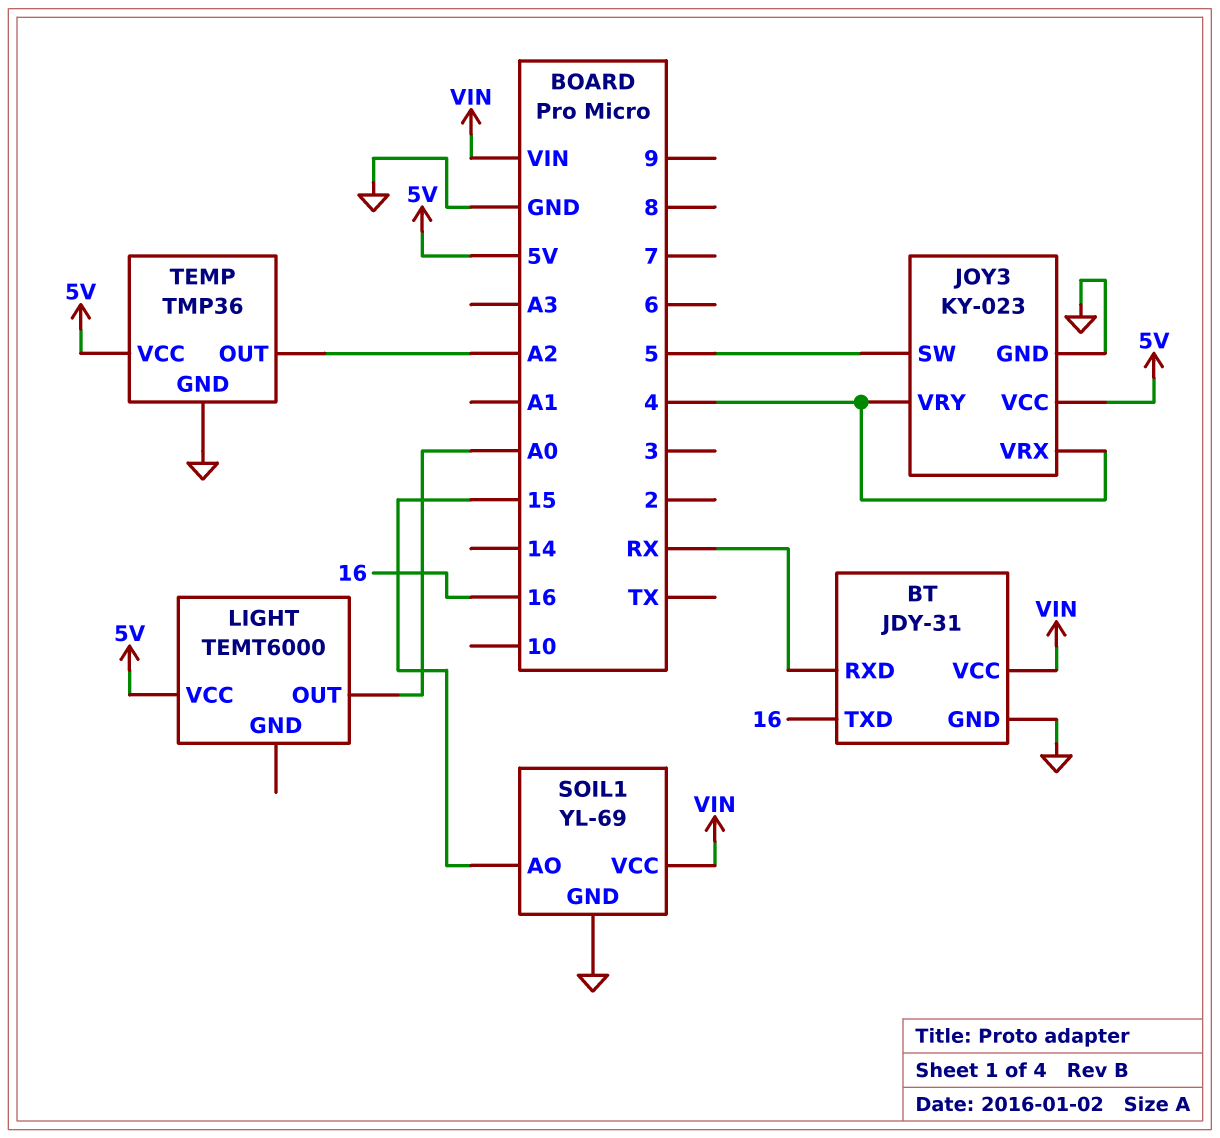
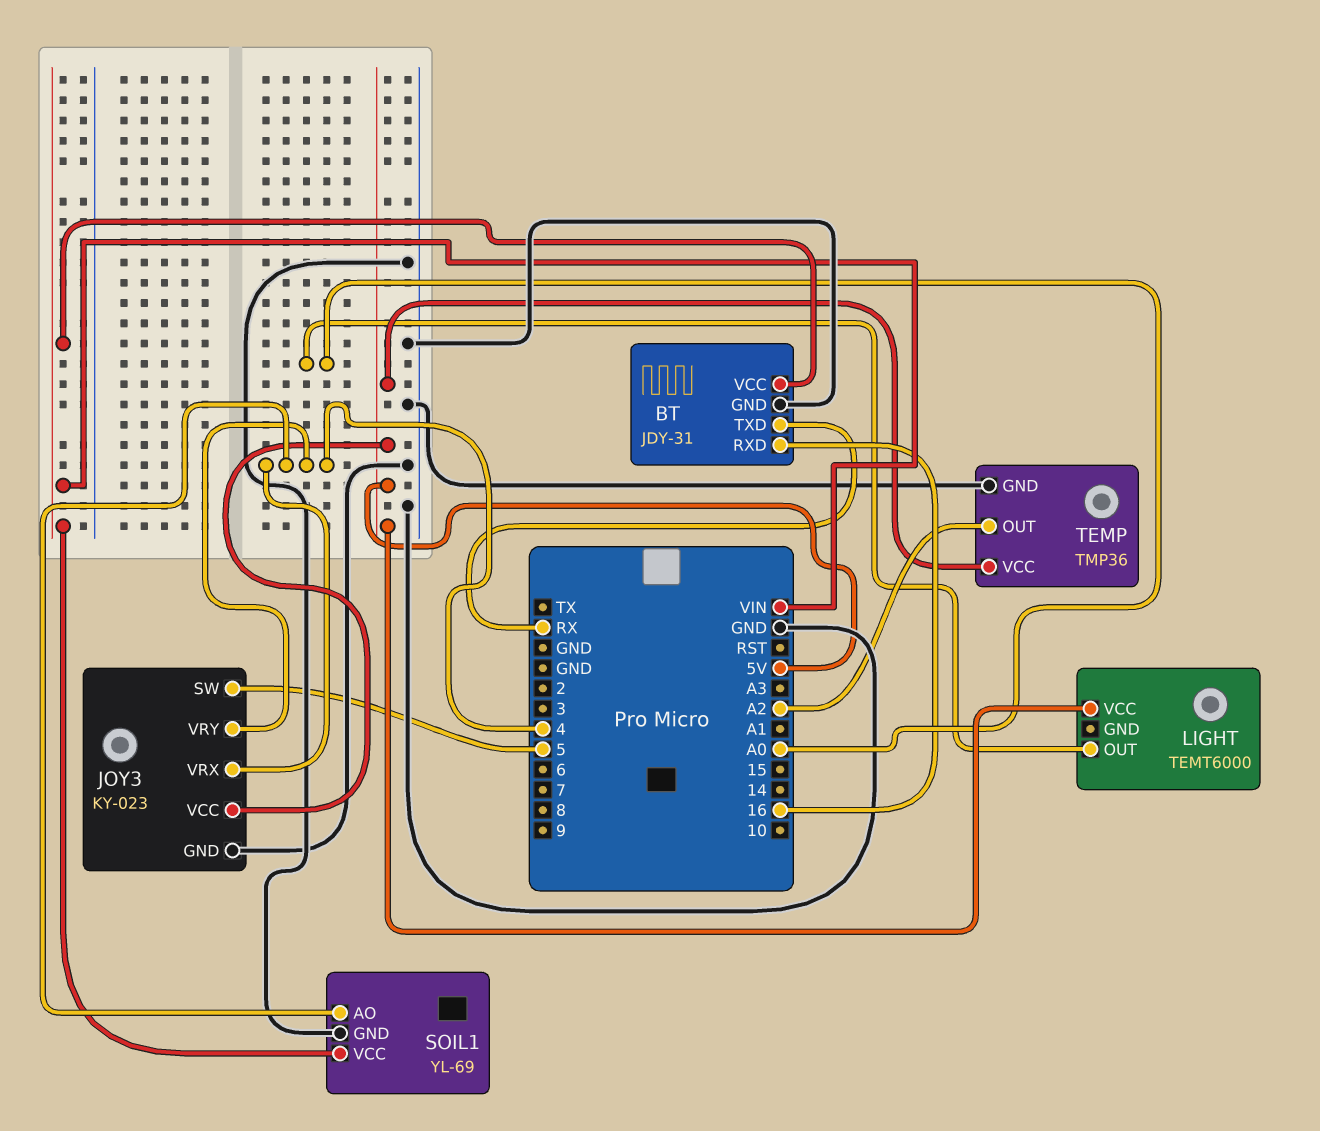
BT pin RXD: RX -> 16
BT pin TXD: 16 -> RX
SOIL1 pin AO: 15 -> 4

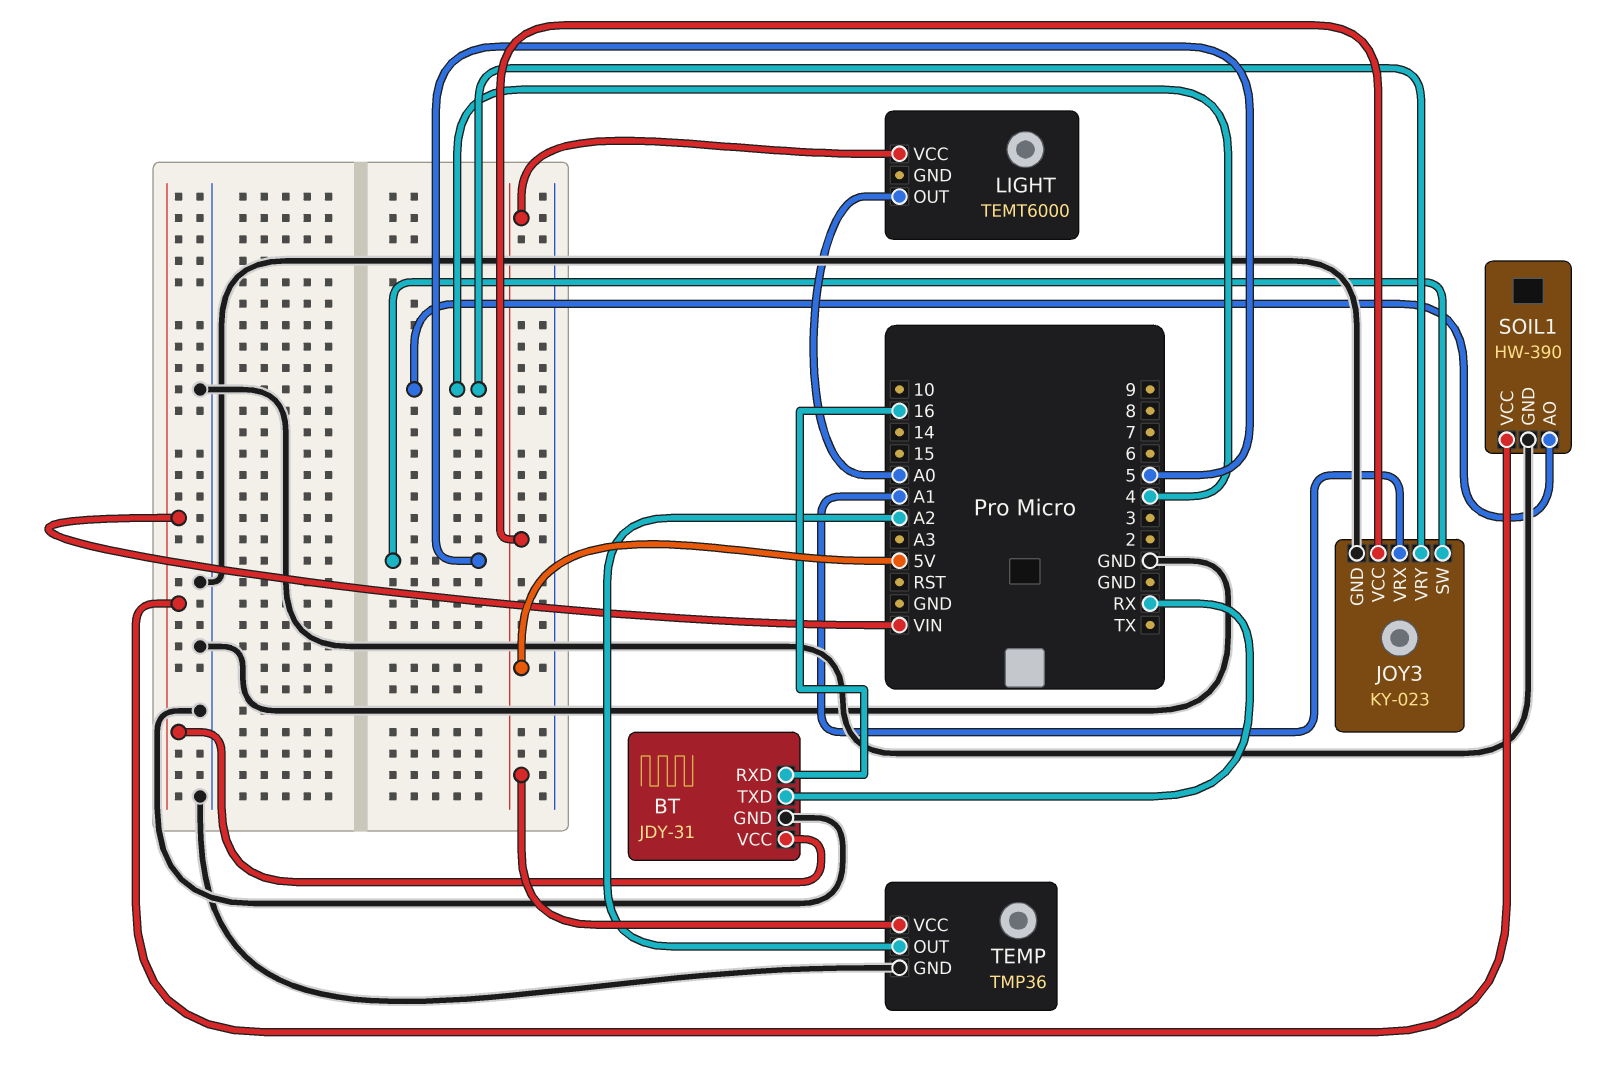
JOY3 pin VRX: 4 -> A1
SOIL1: YL-69 -> HW-390

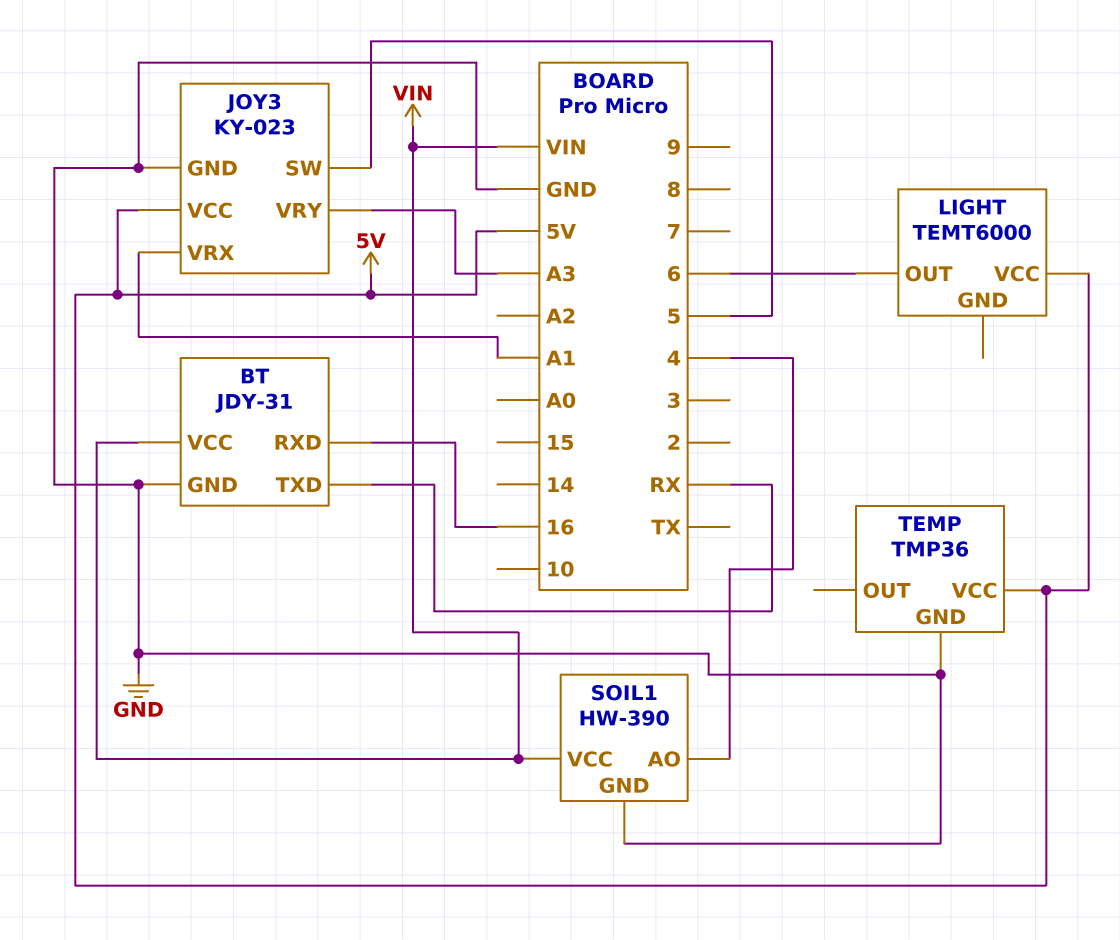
JOY3 pin VRY: 4 -> A3
LIGHT pin OUT: A0 -> 6
TEMP pin OUT: A2 -> none

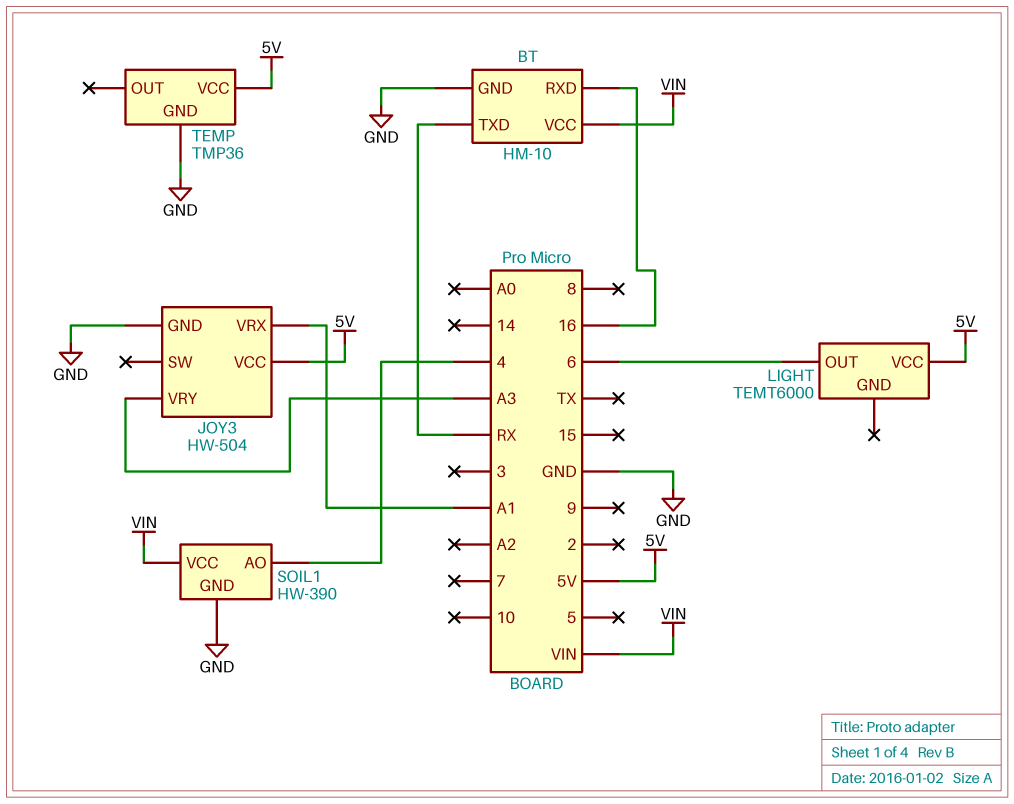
BT: JDY-31 -> HM-10
JOY3: KY-023 -> HW-504
JOY3 pin SW: 5 -> none

